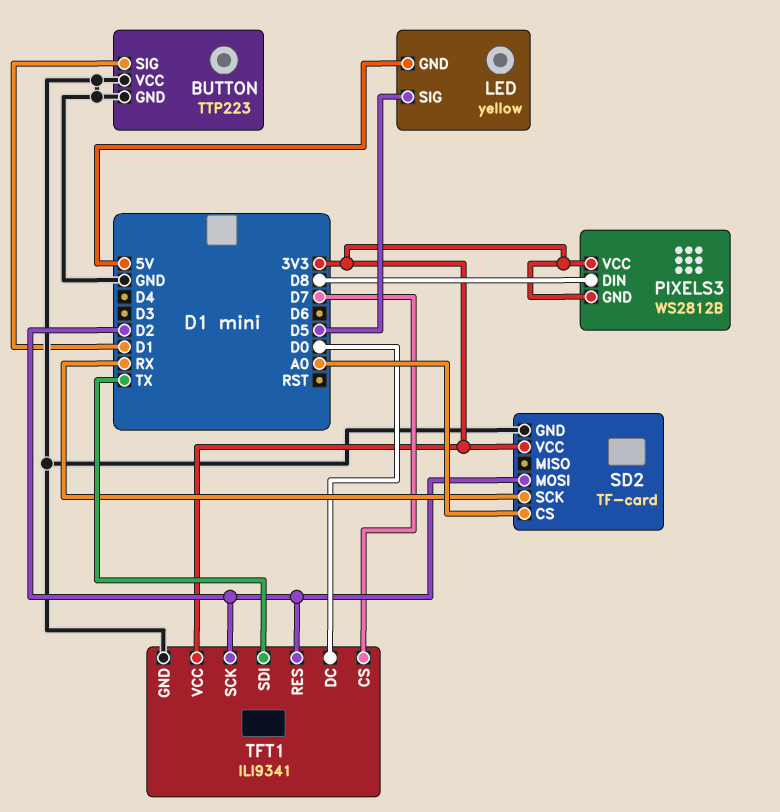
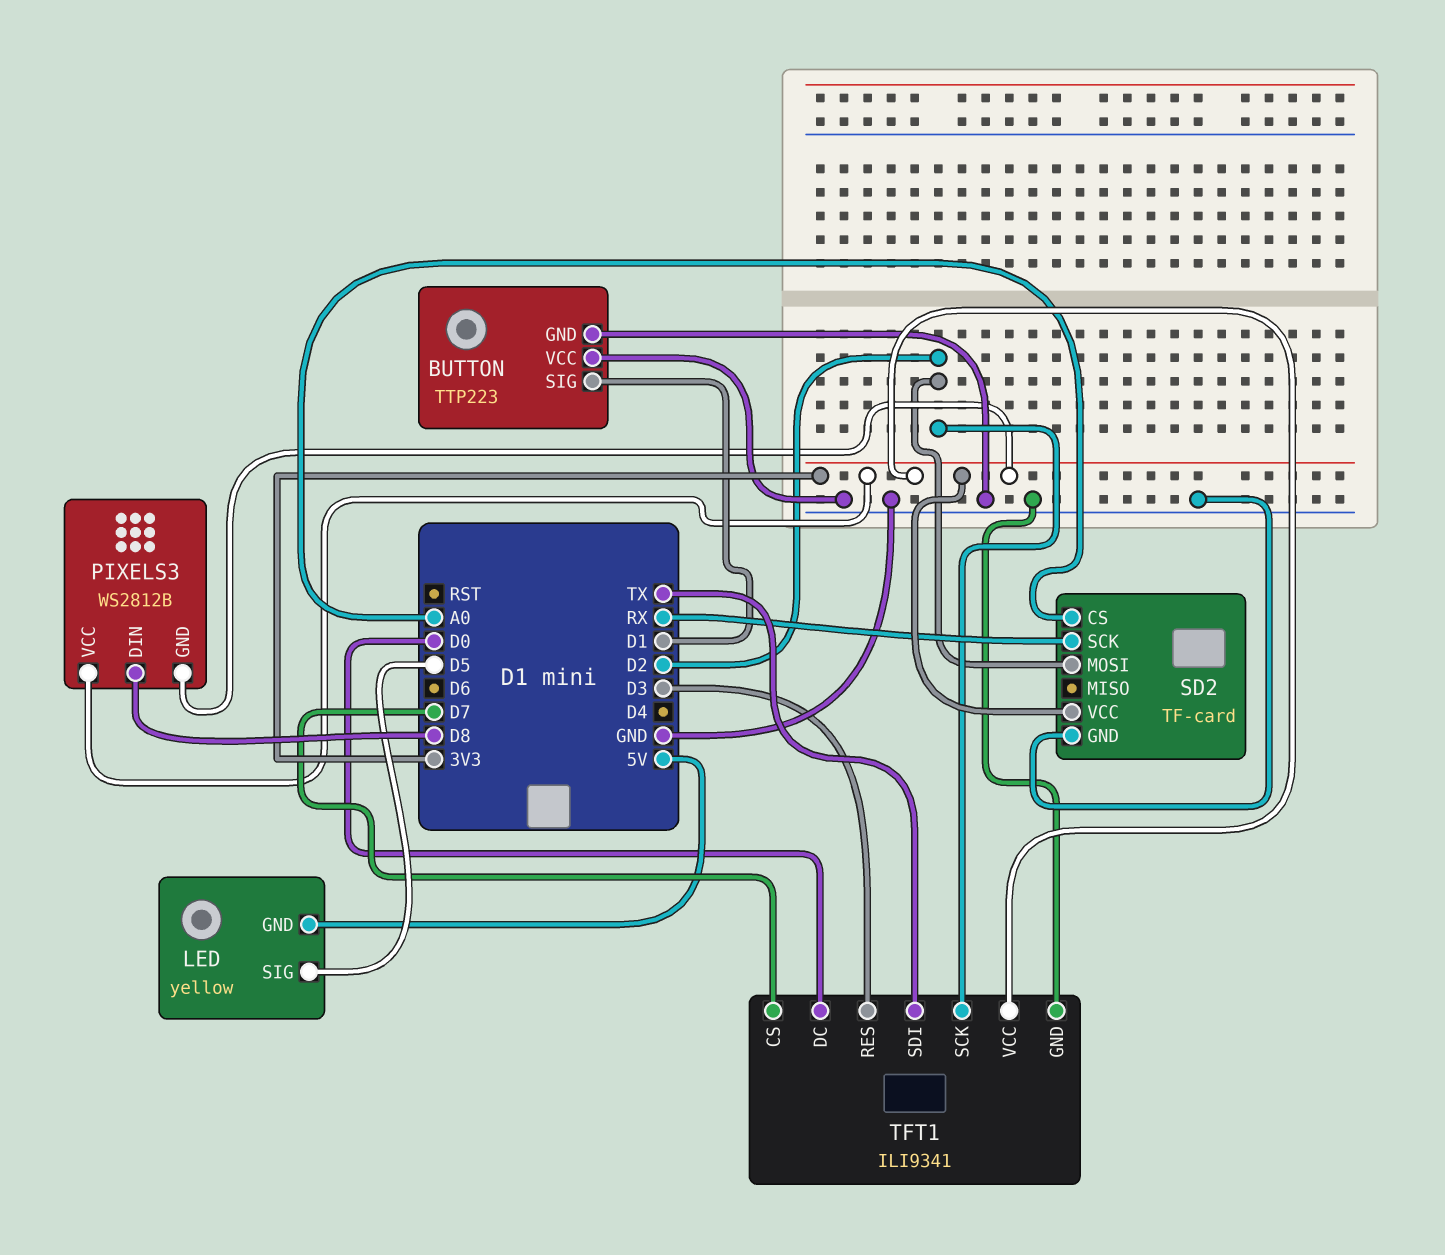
TFT1 pin RES: D2 -> D3

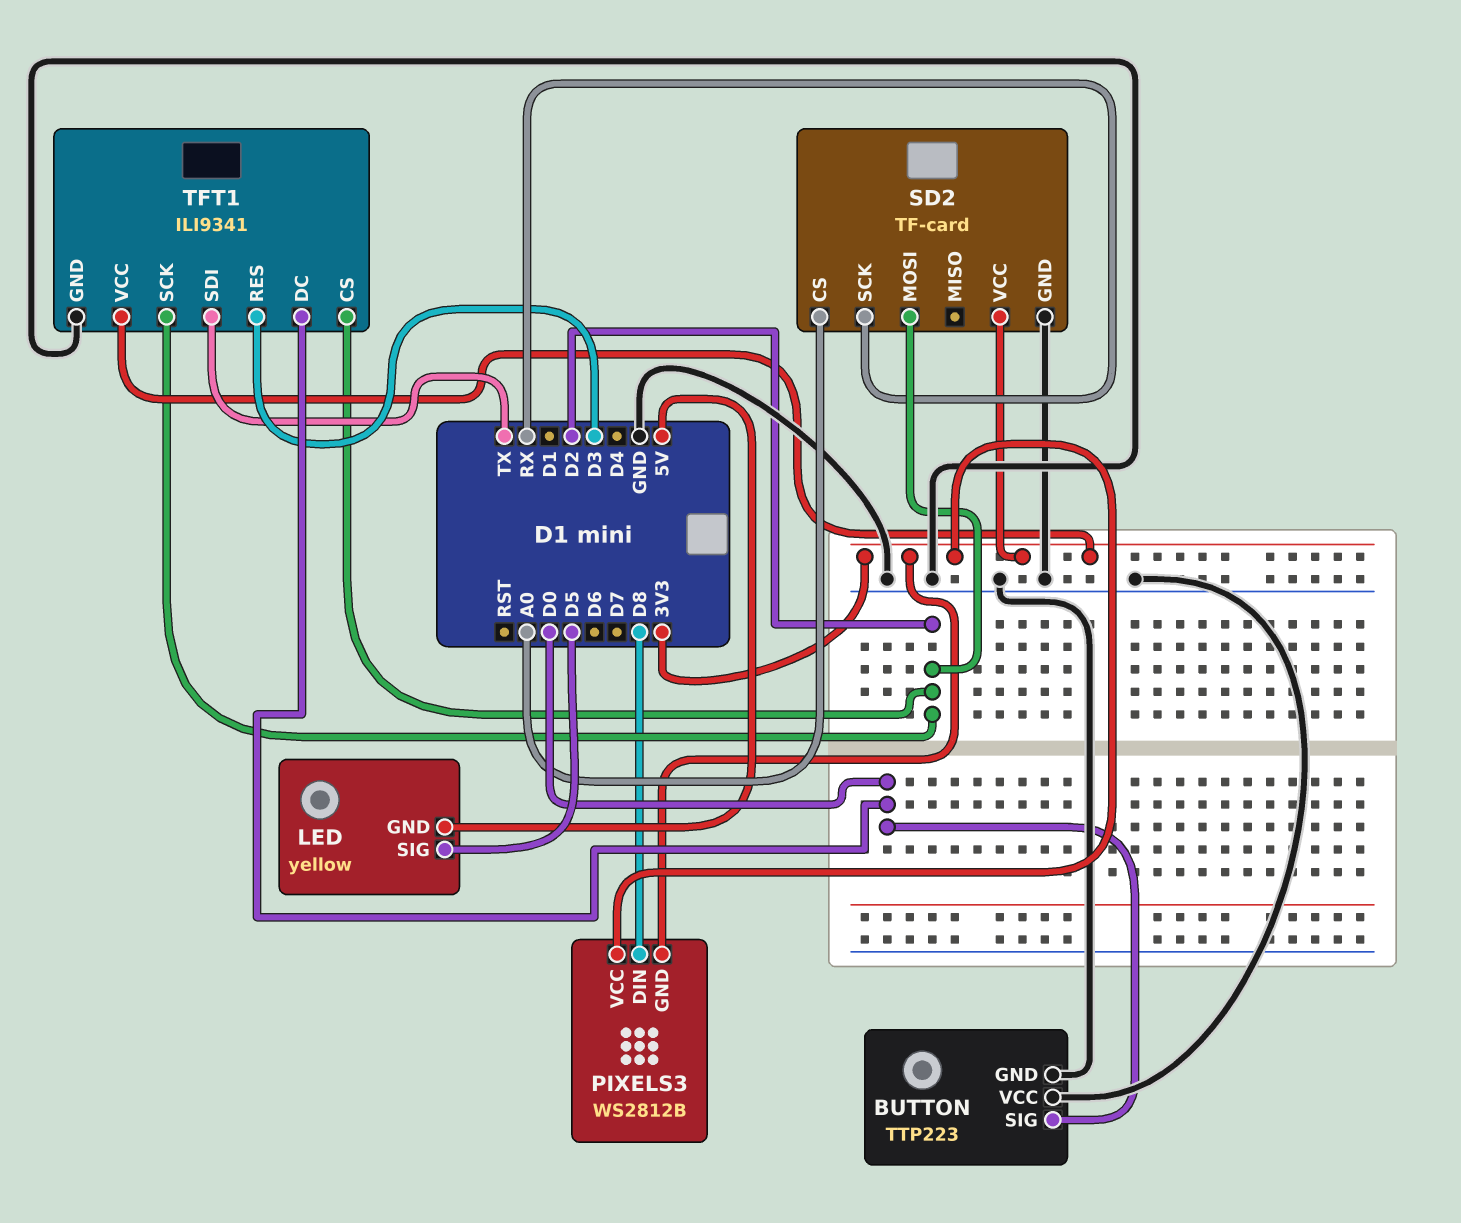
BUTTON pin SIG: D1 -> D0
TFT1 pin CS: D7 -> D2

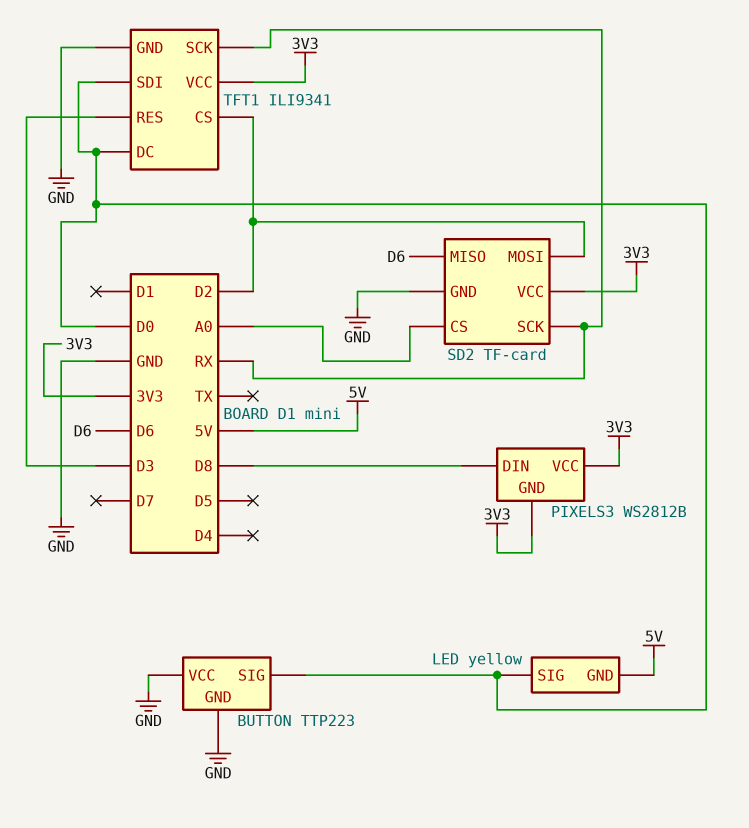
LED pin SIG: D5 -> D0
SD2 pin MISO: none -> D6
TFT1 pin SCK: D2 -> RX
TFT1 pin SDI: TX -> D0

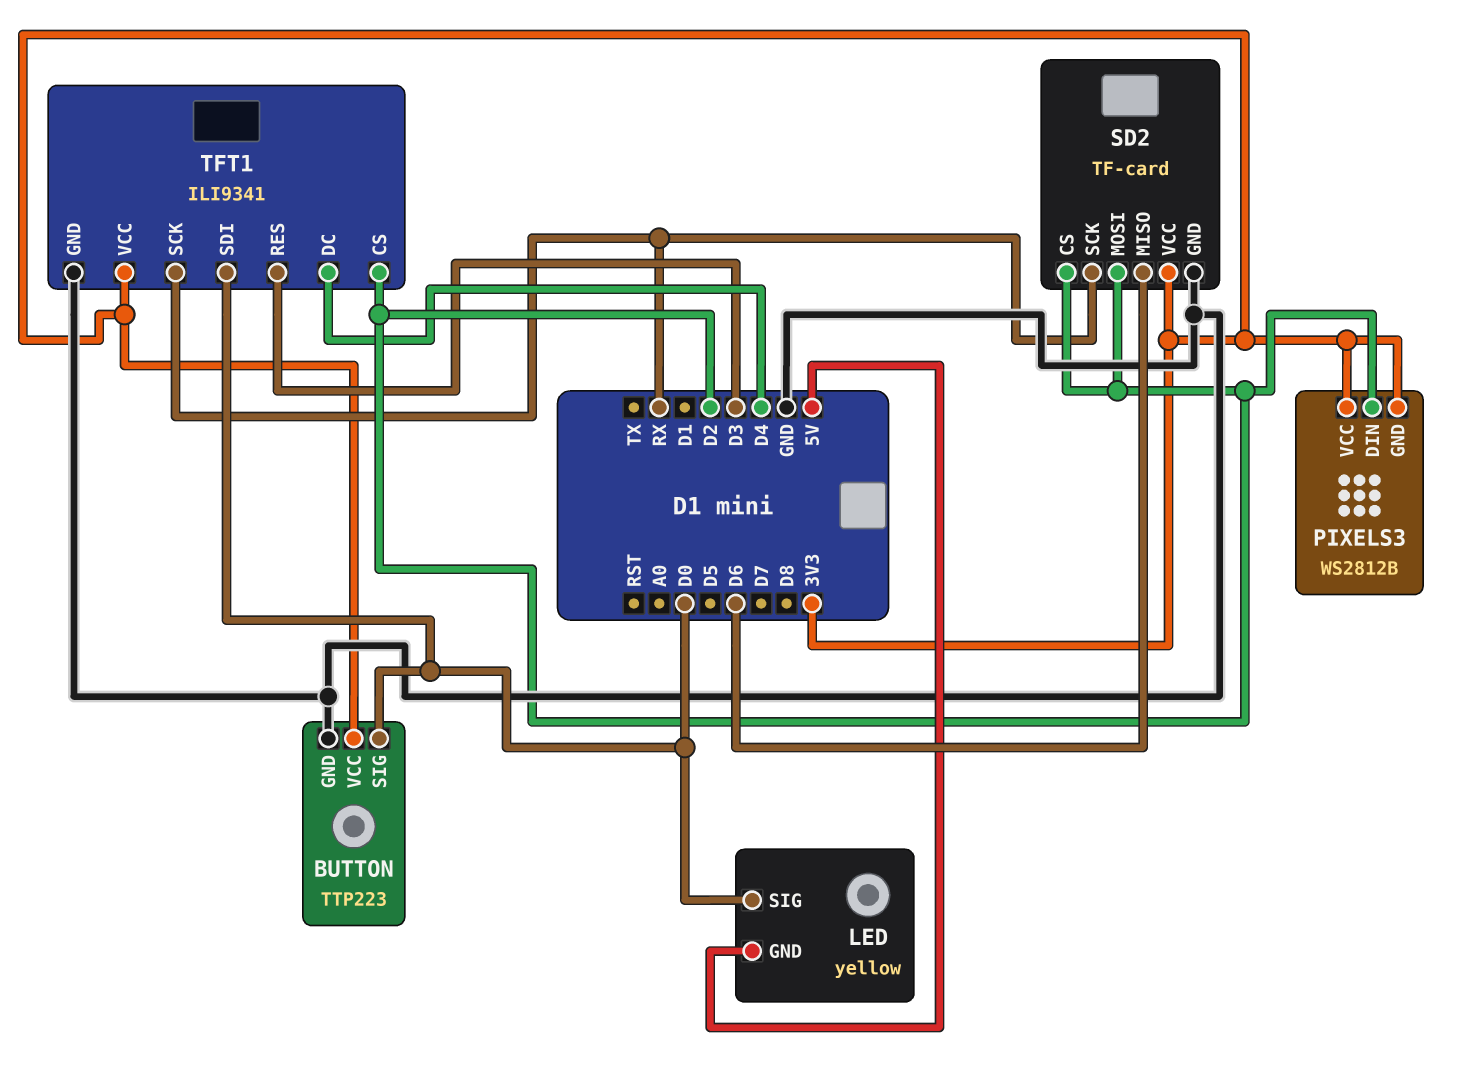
BUTTON pin VCC: GND -> 3V3
PIXELS3 pin DIN: D8 -> D2
SD2 pin CS: A0 -> D2
TFT1 pin DC: D0 -> D4

